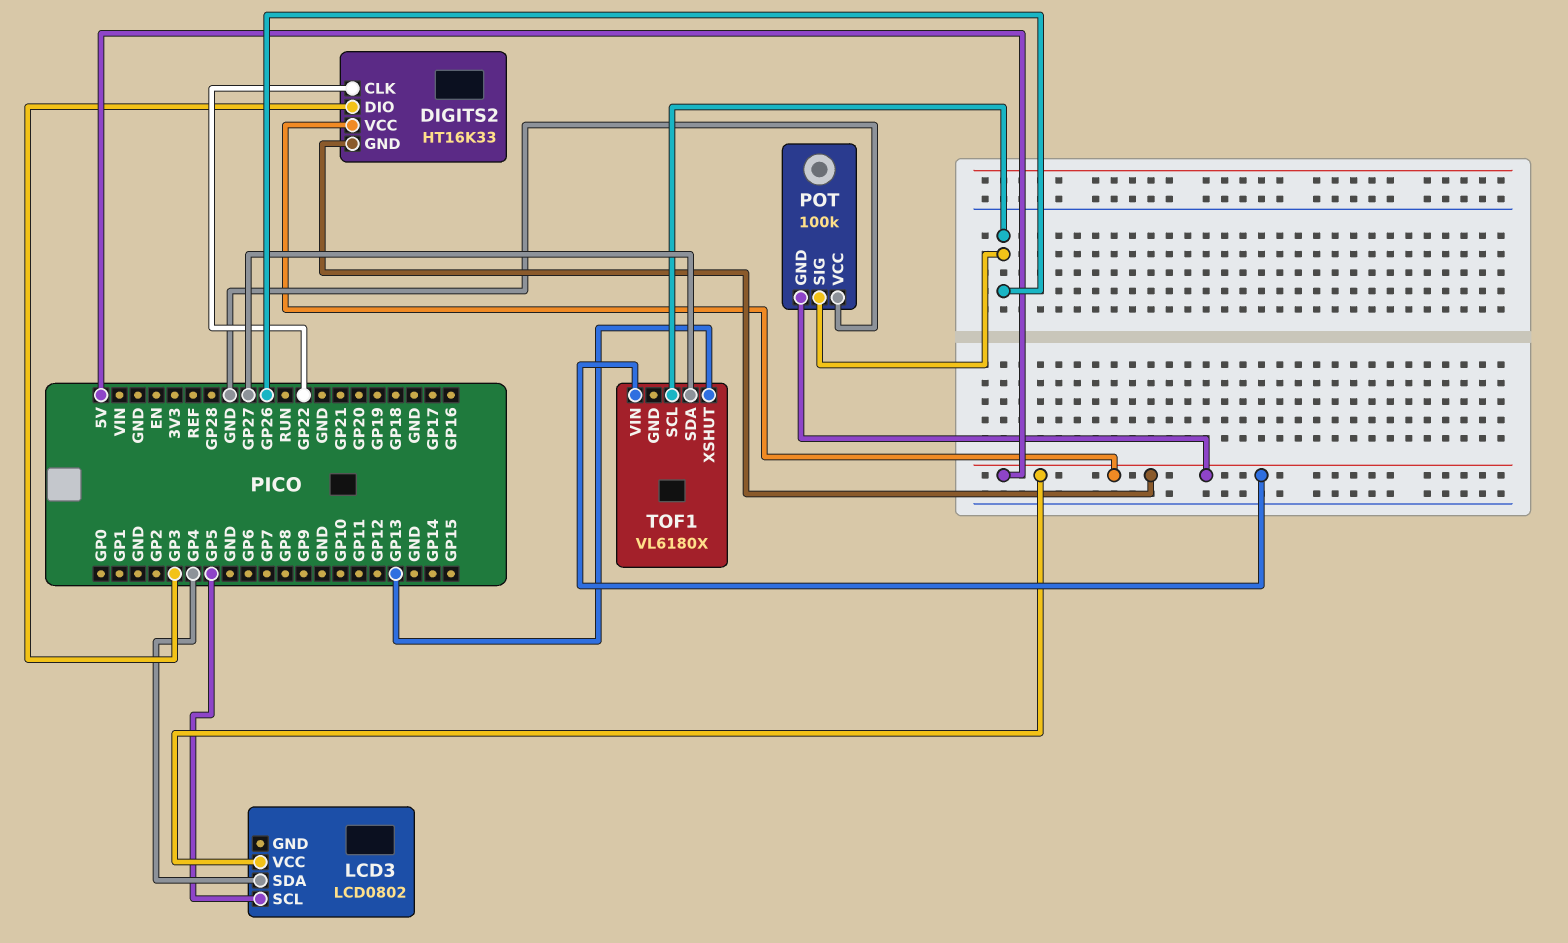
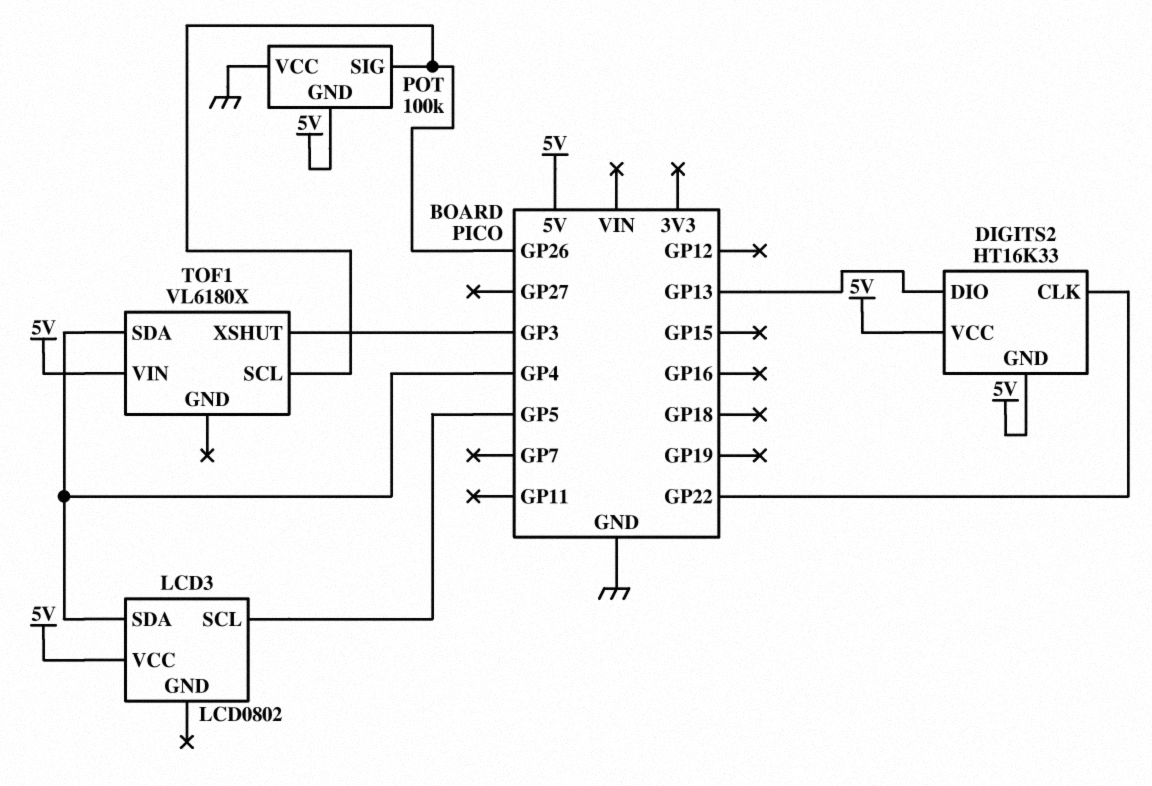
DIGITS2 pin DIO: GP3 -> GP13
TOF1 pin SDA: GP27 -> GP4
TOF1 pin XSHUT: GP13 -> GP3

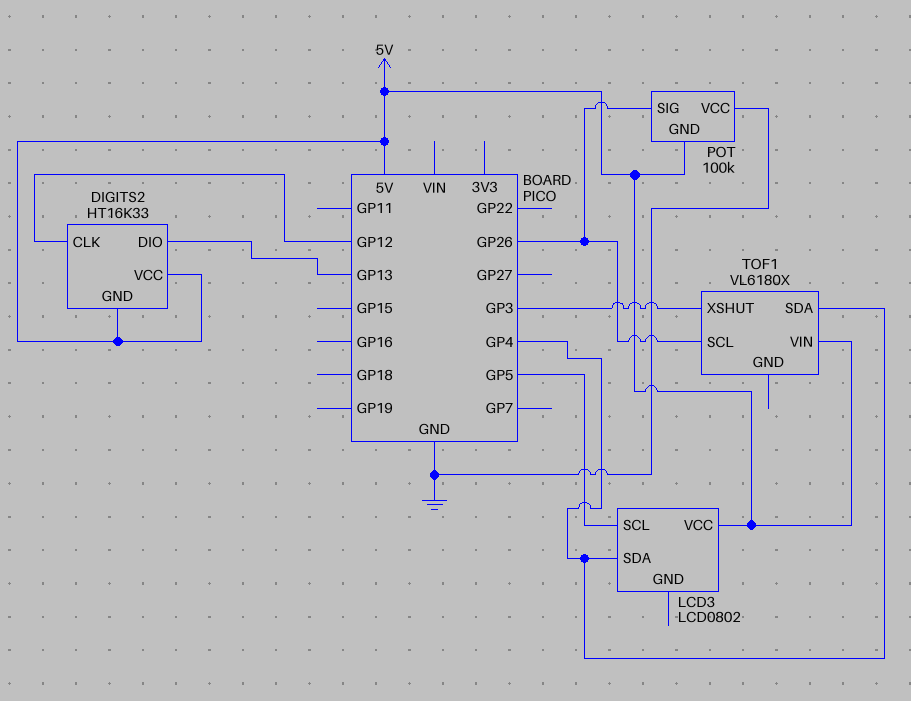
DIGITS2 pin CLK: GP22 -> GP12

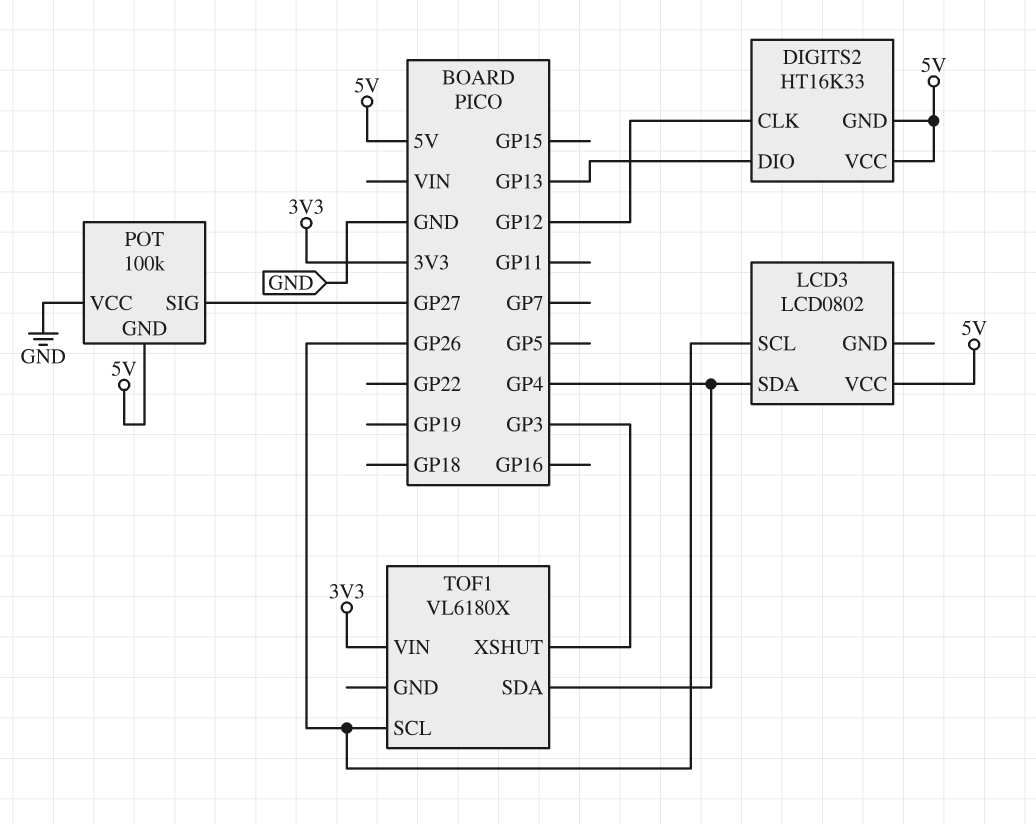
LCD3 pin SCL: GP5 -> GP26
POT pin SIG: GP26 -> GP27
TOF1 pin VIN: 5V -> 3V3

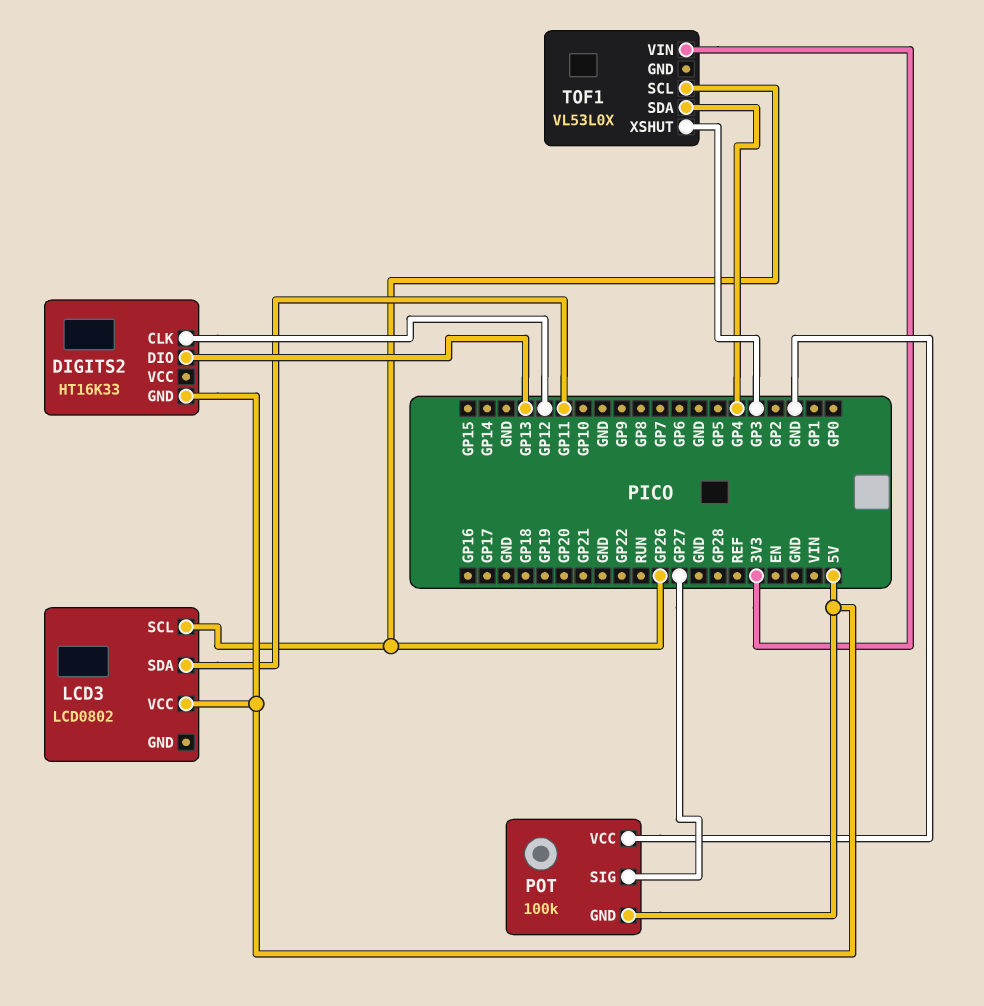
DIGITS2 pin VCC: 5V -> none
LCD3 pin SDA: GP4 -> GP11
TOF1: VL6180X -> VL53L0X

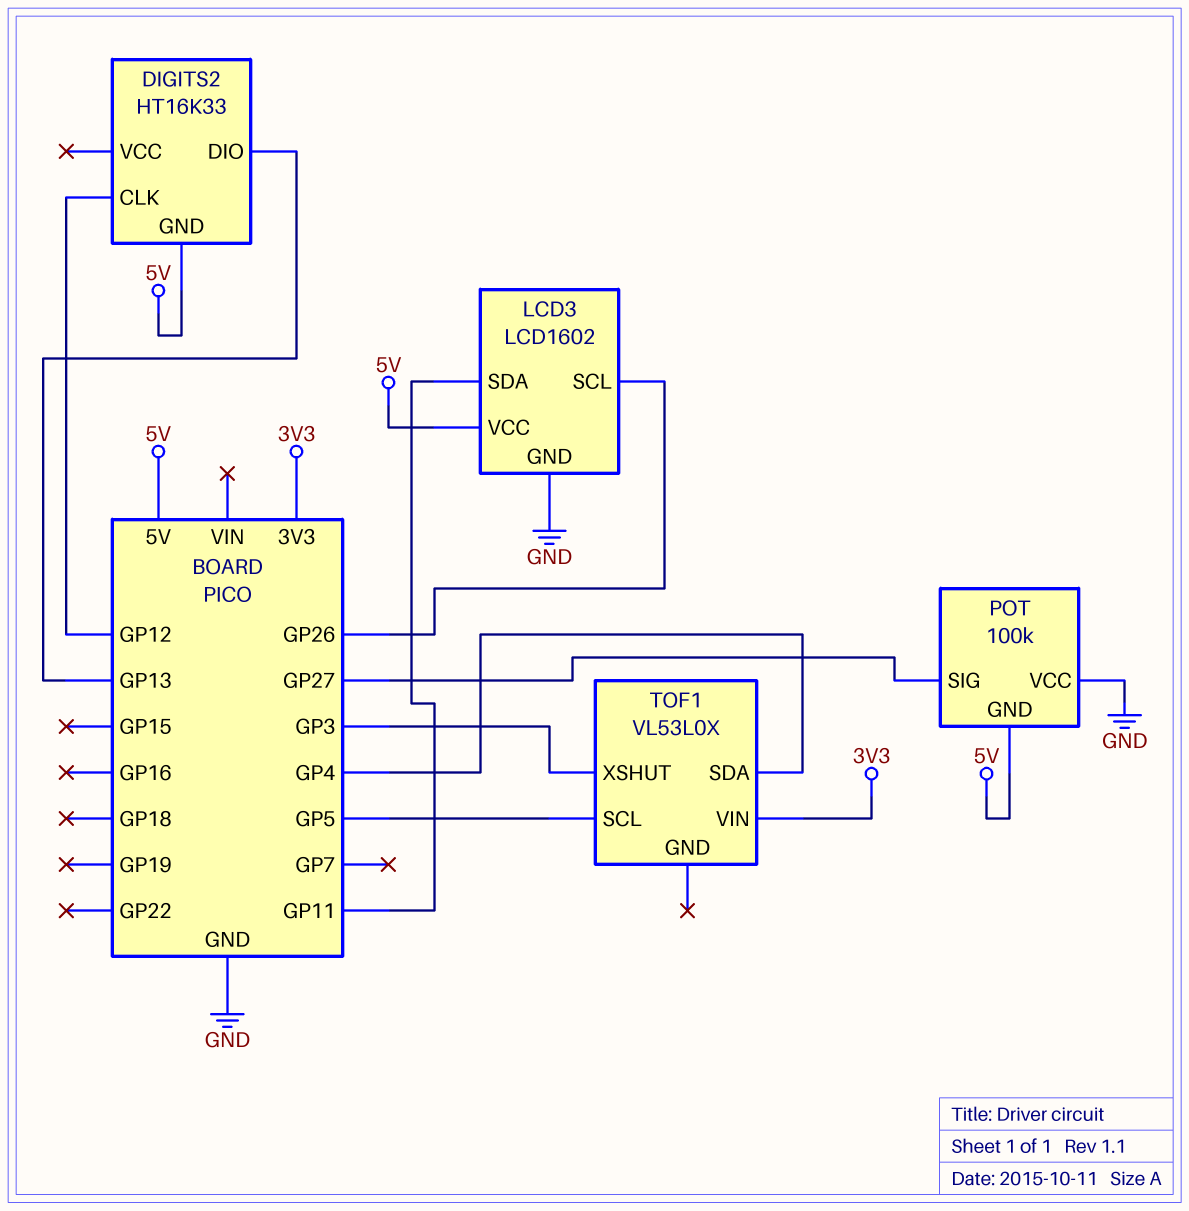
LCD3: LCD0802 -> LCD1602
LCD3 pin GND: none -> GND
TOF1 pin SCL: GP26 -> GP5

